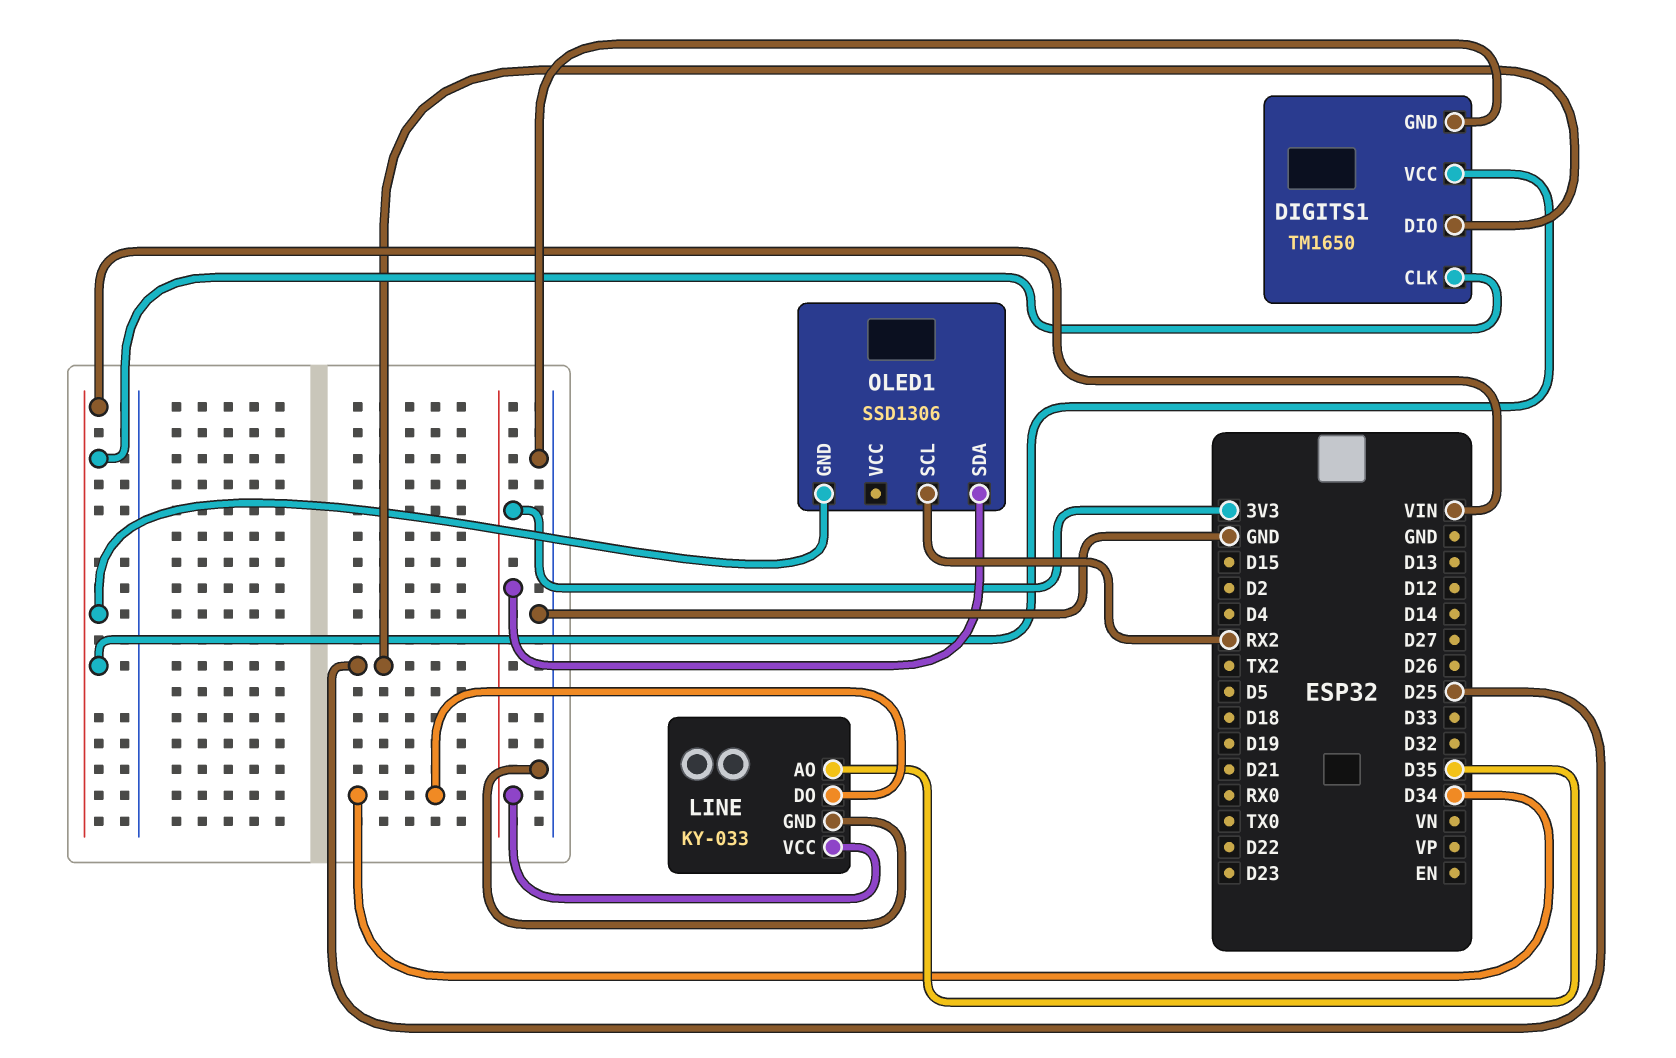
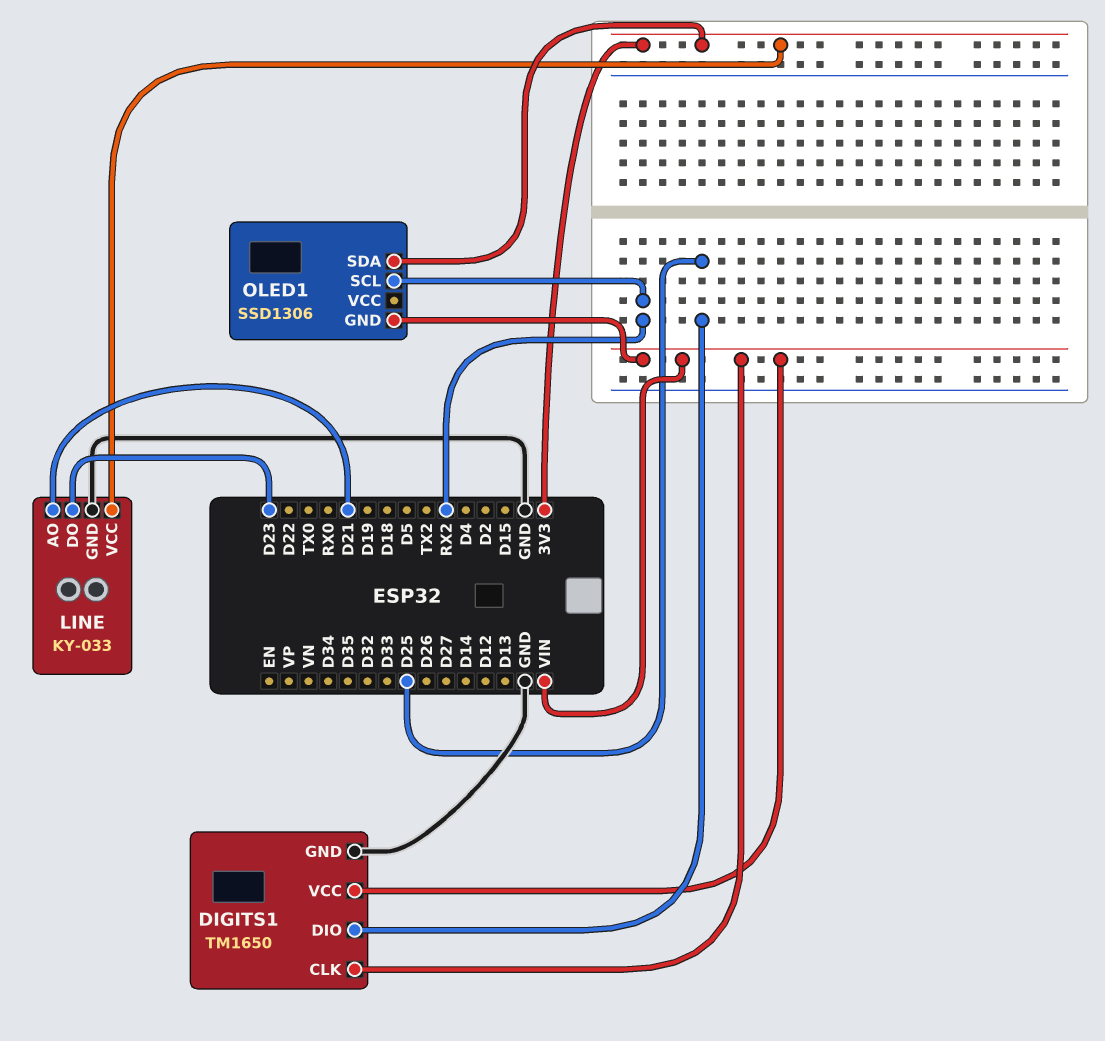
LINE pin AO: D35 -> D21
LINE pin DO: D34 -> D23

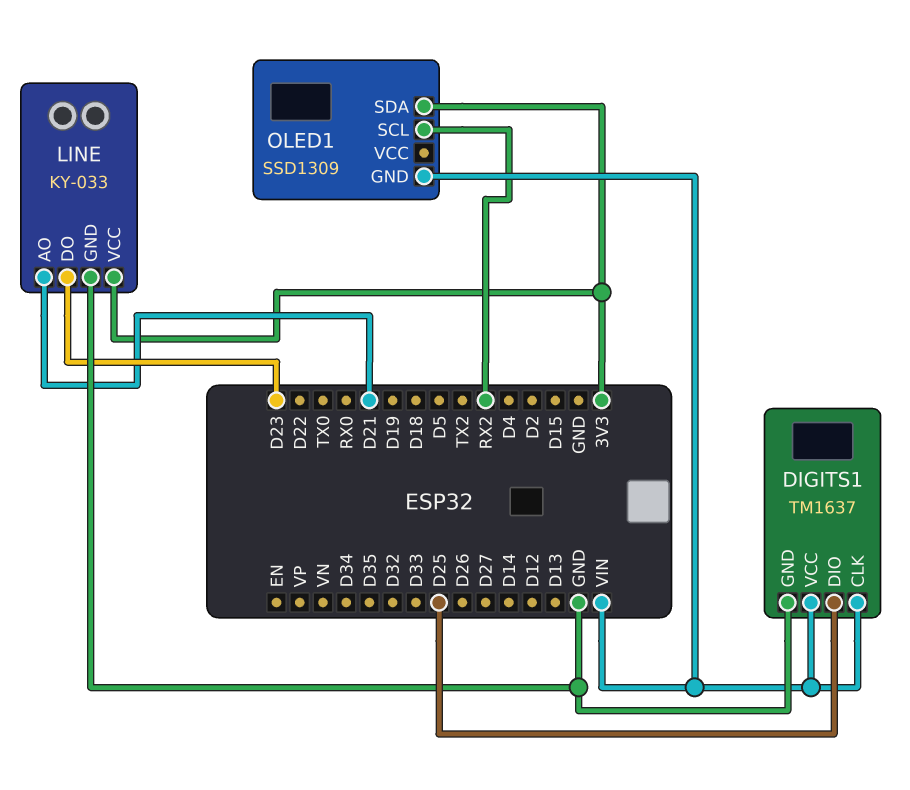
DIGITS1: TM1650 -> TM1637
OLED1: SSD1306 -> SSD1309

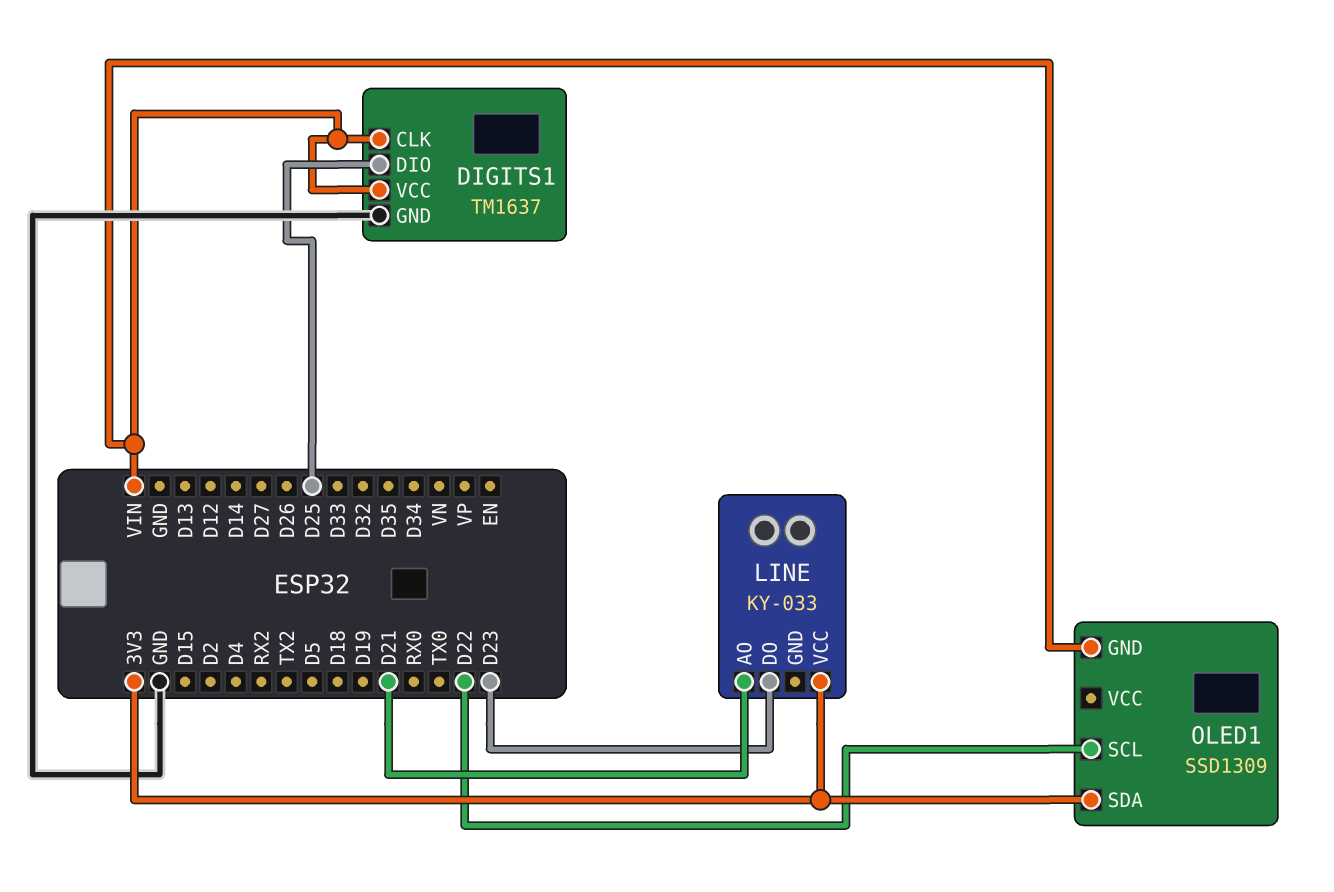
LINE pin GND: GND -> none
OLED1 pin SCL: RX2 -> D22

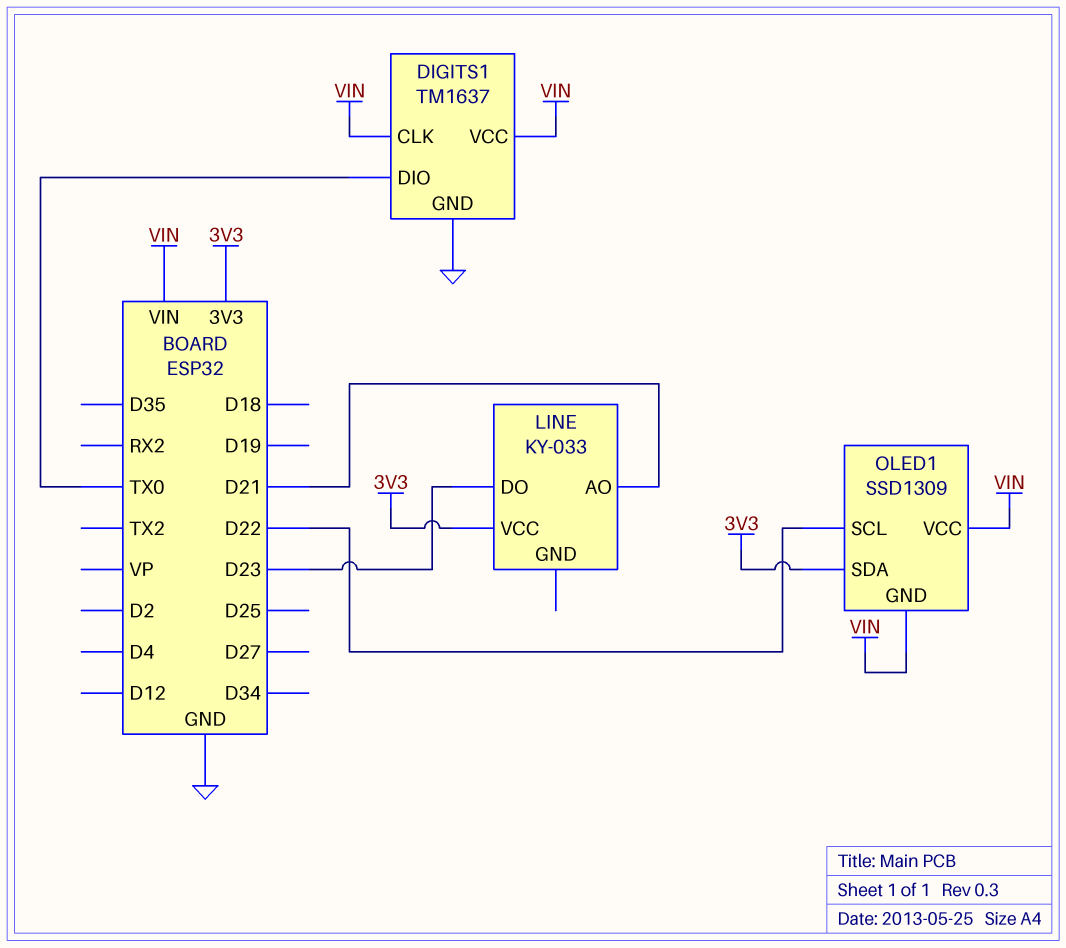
DIGITS1 pin DIO: D25 -> TX0
OLED1 pin VCC: none -> VIN

